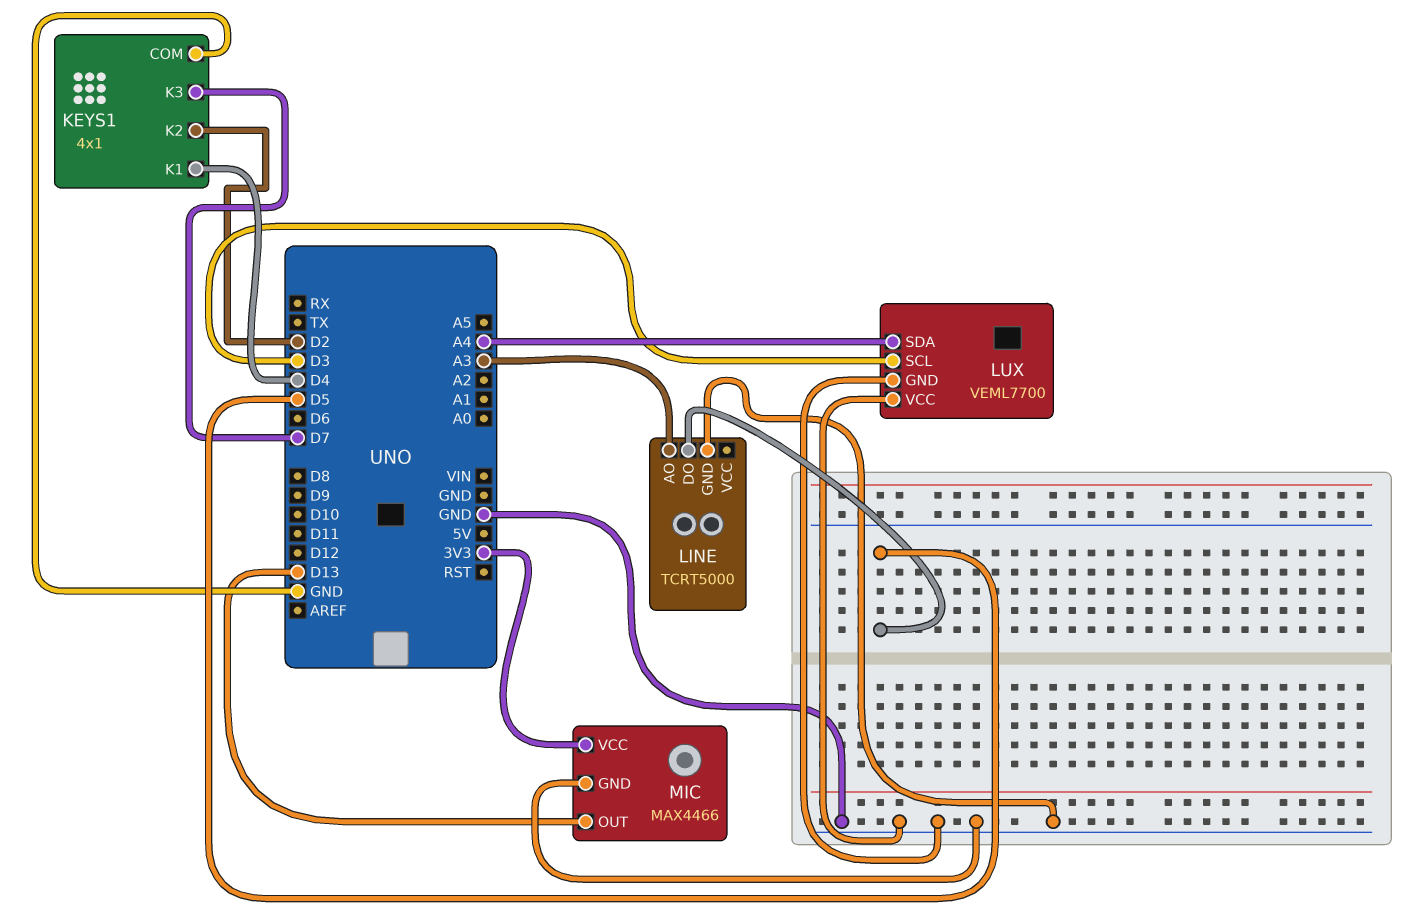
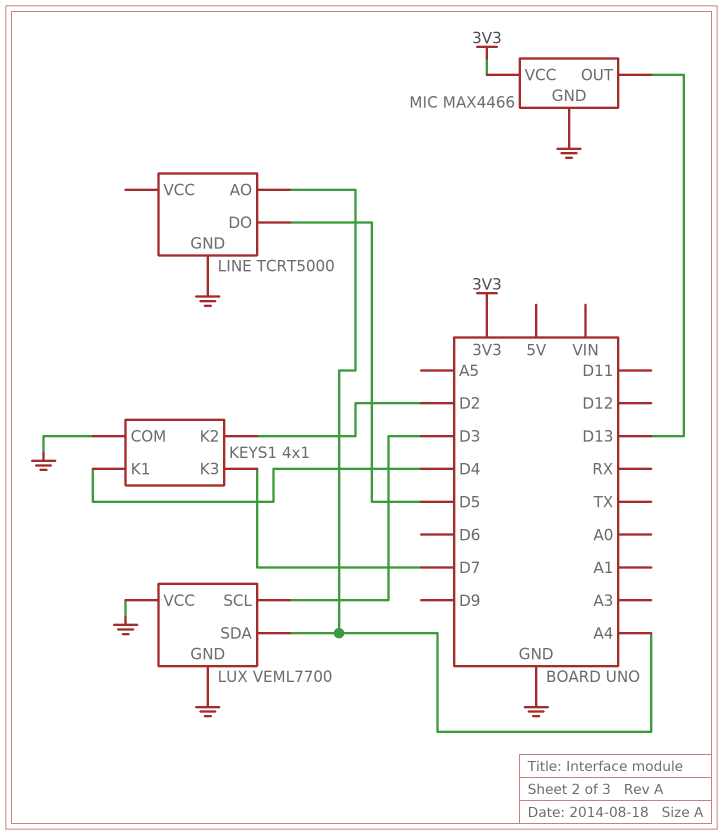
LINE pin AO: A3 -> A4

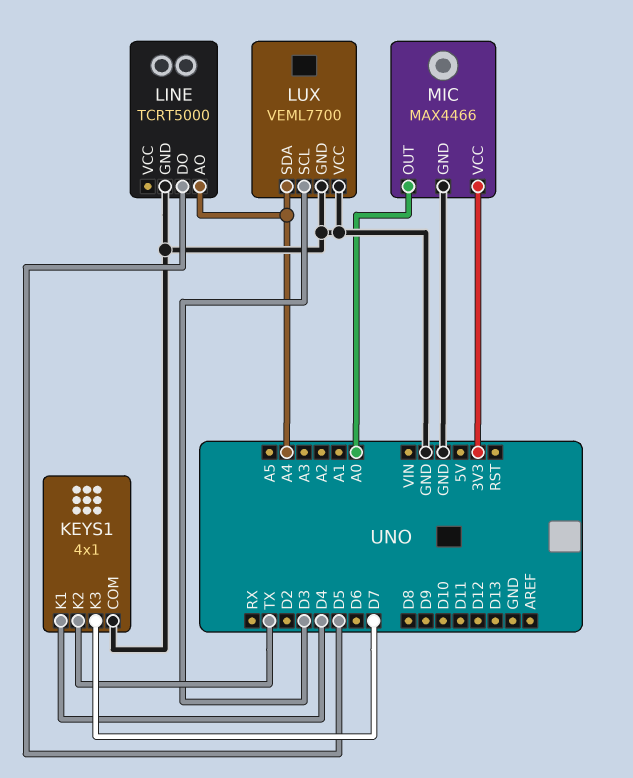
KEYS1 pin K2: D2 -> TX
MIC pin OUT: D13 -> A0

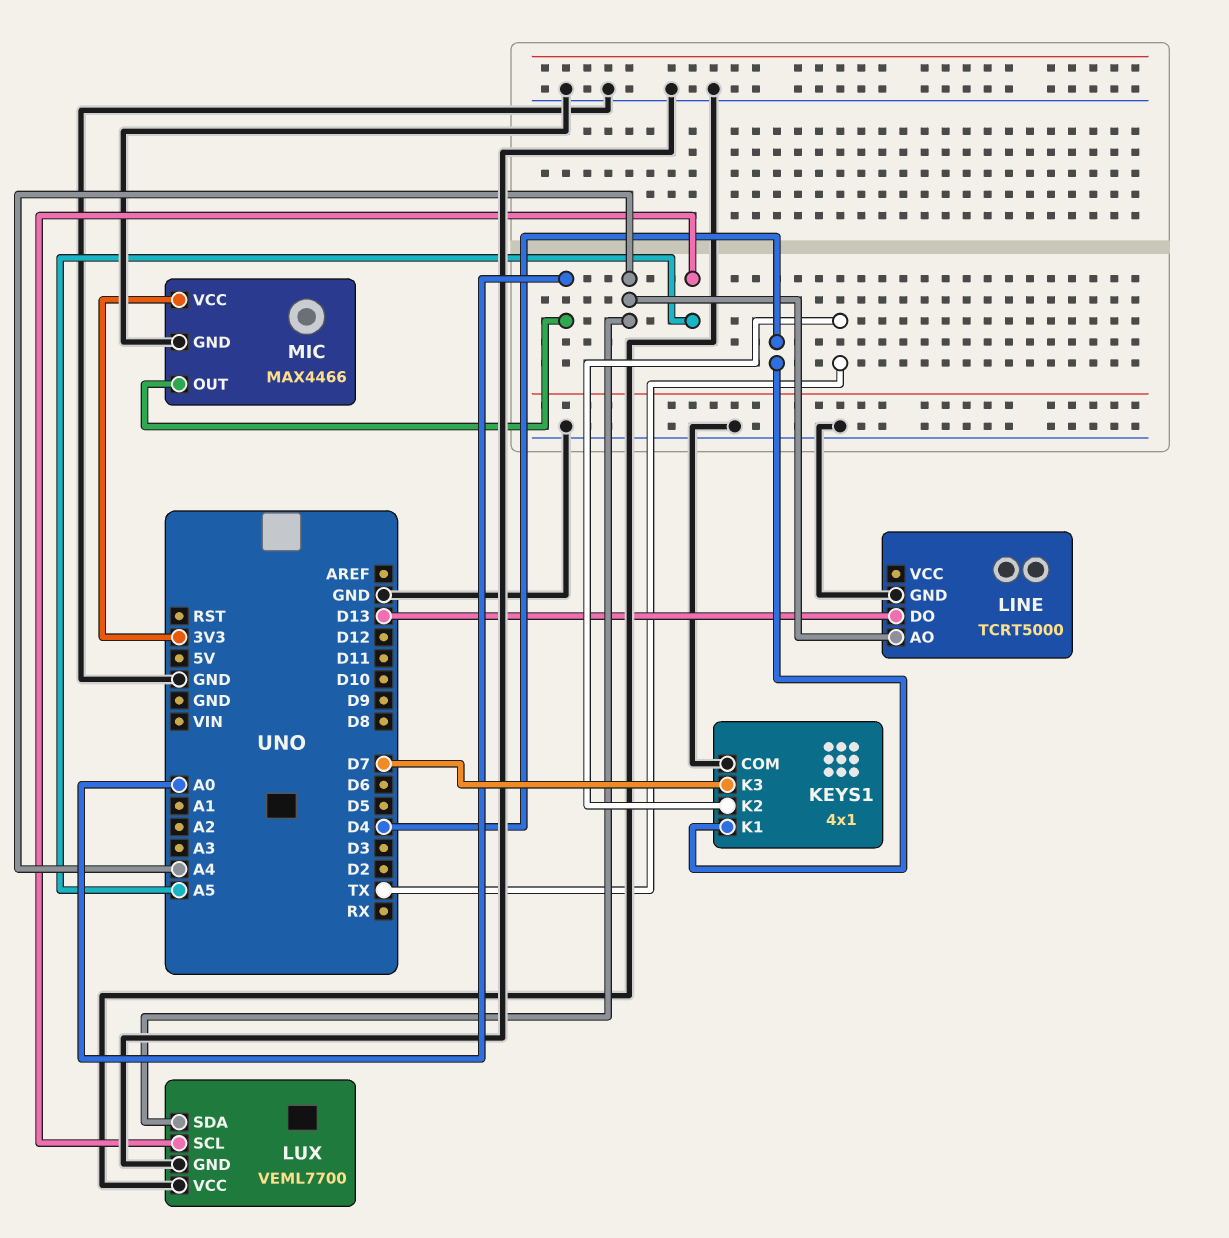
LINE pin DO: D5 -> D13
LUX pin SCL: D3 -> A5

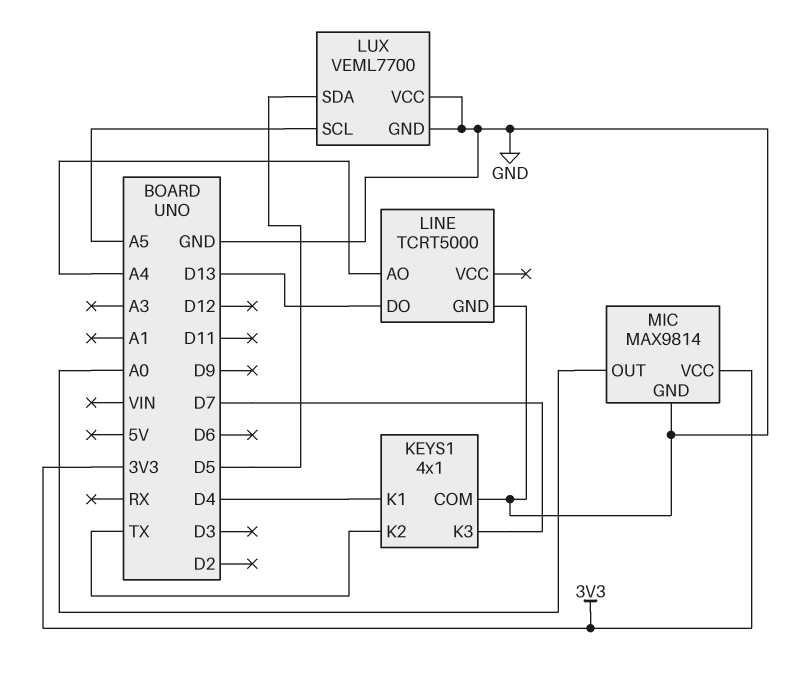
LUX pin SDA: A4 -> D5
MIC: MAX4466 -> MAX9814

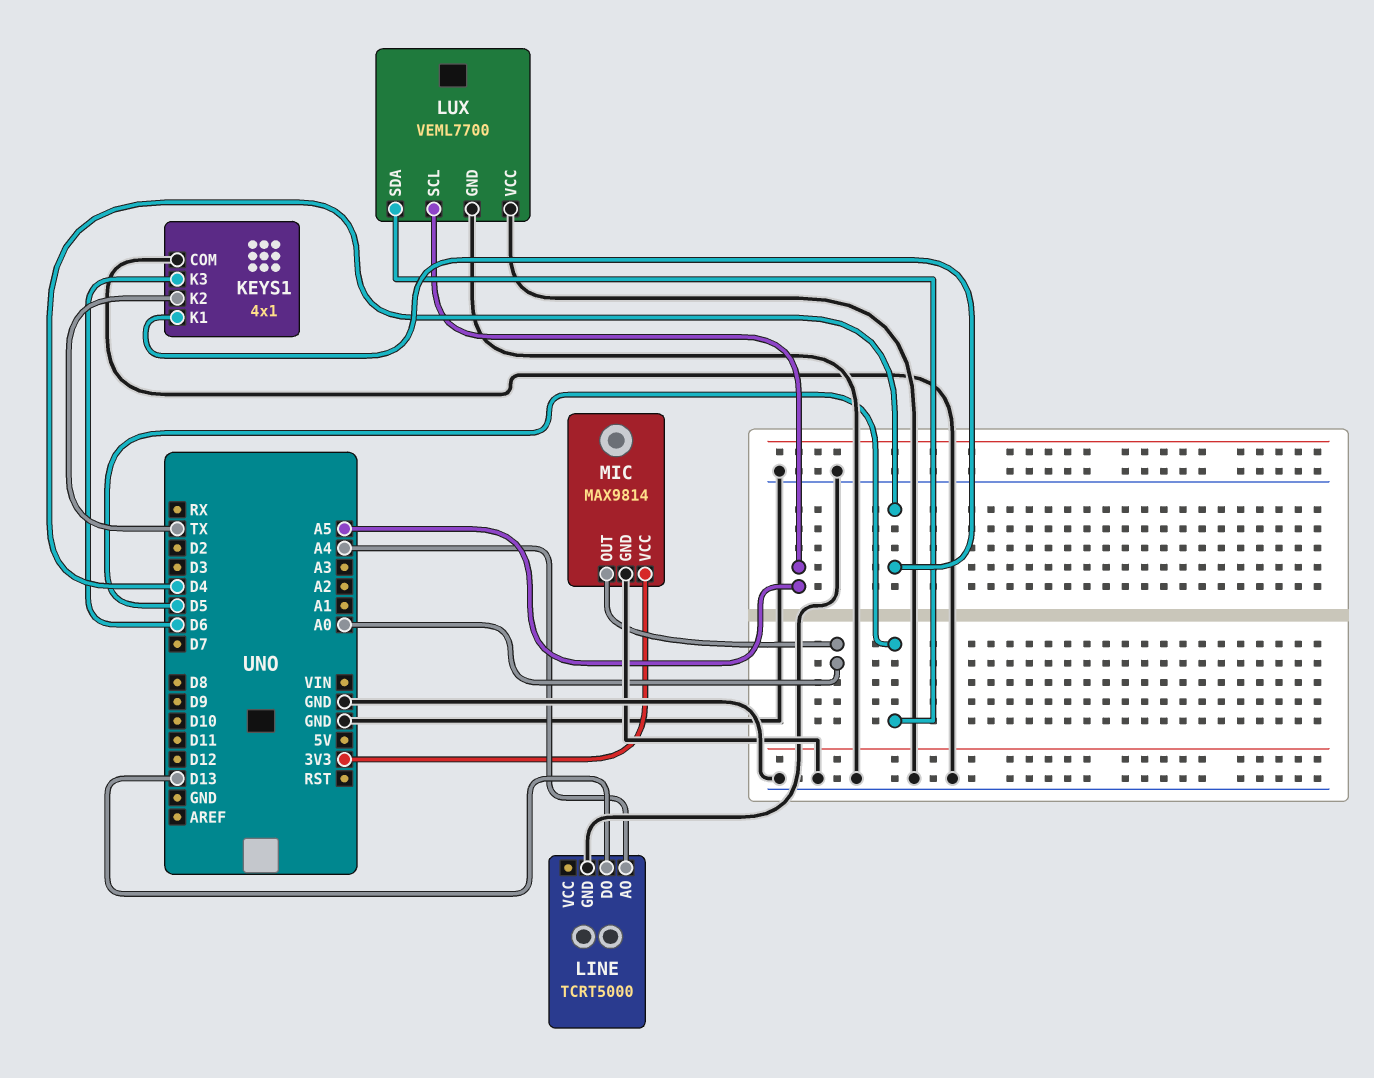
KEYS1 pin K3: D7 -> D6

